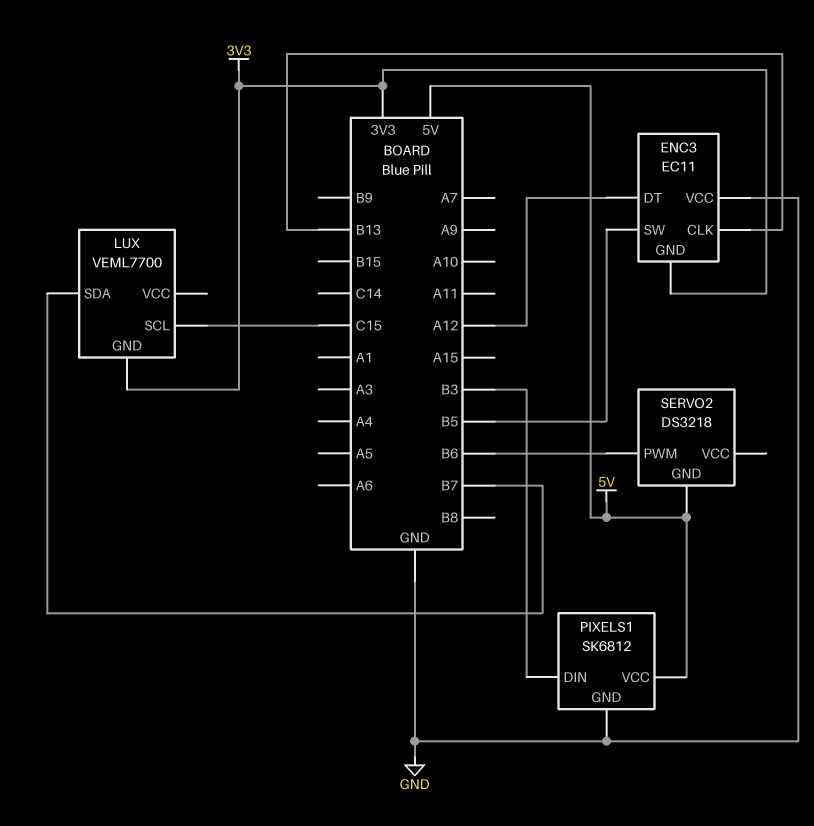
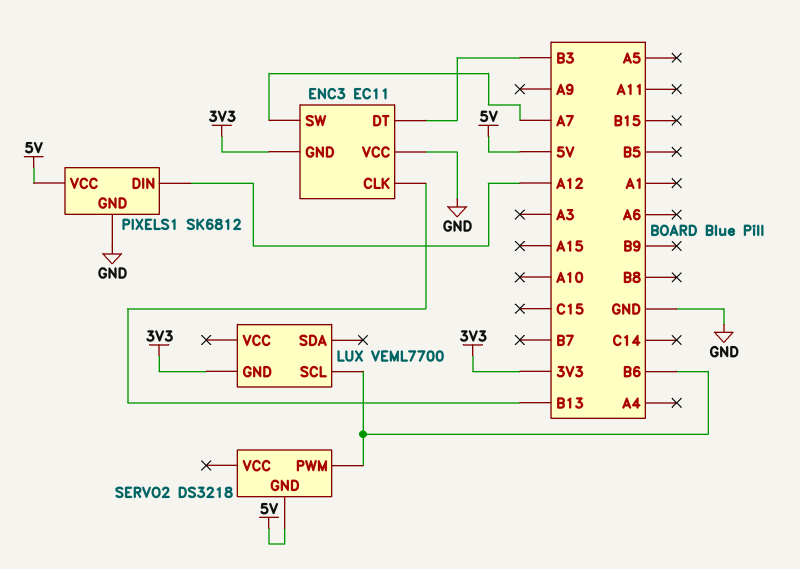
ENC3 pin DT: A12 -> B3
ENC3 pin SW: B5 -> A7
LUX pin SCL: C15 -> B6
LUX pin SDA: B7 -> none
PIXELS1 pin DIN: B3 -> A12

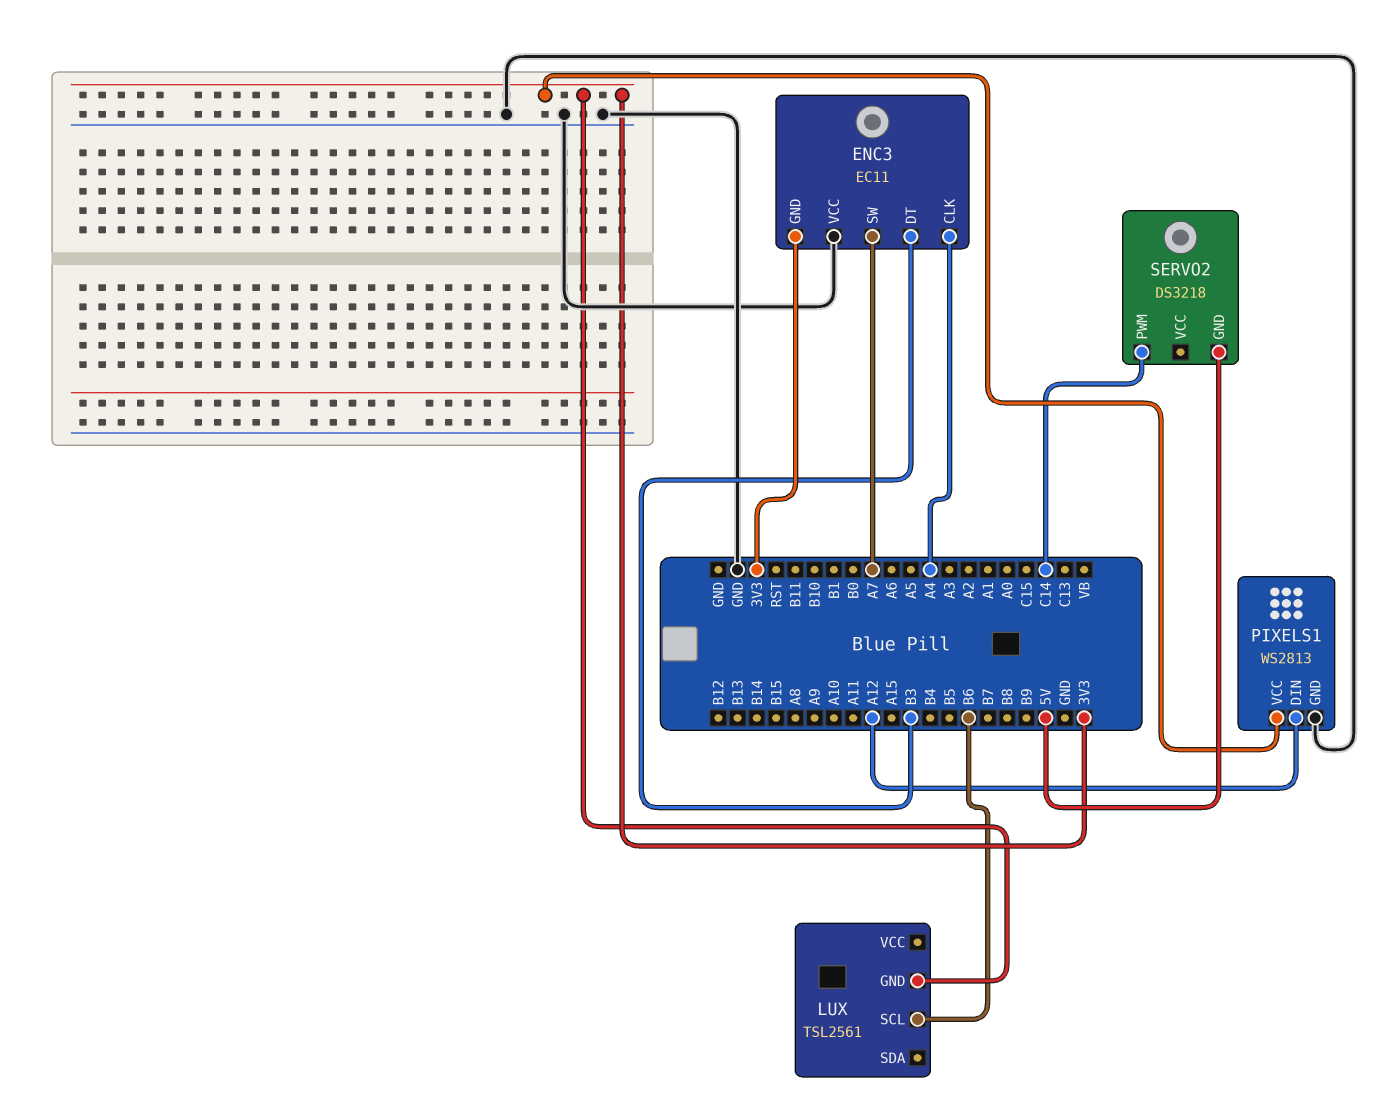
ENC3 pin CLK: B13 -> A4
LUX: VEML7700 -> TSL2561
PIXELS1: SK6812 -> WS2813
PIXELS1 pin VCC: 5V -> 3V3
SERVO2 pin PWM: B6 -> C14

